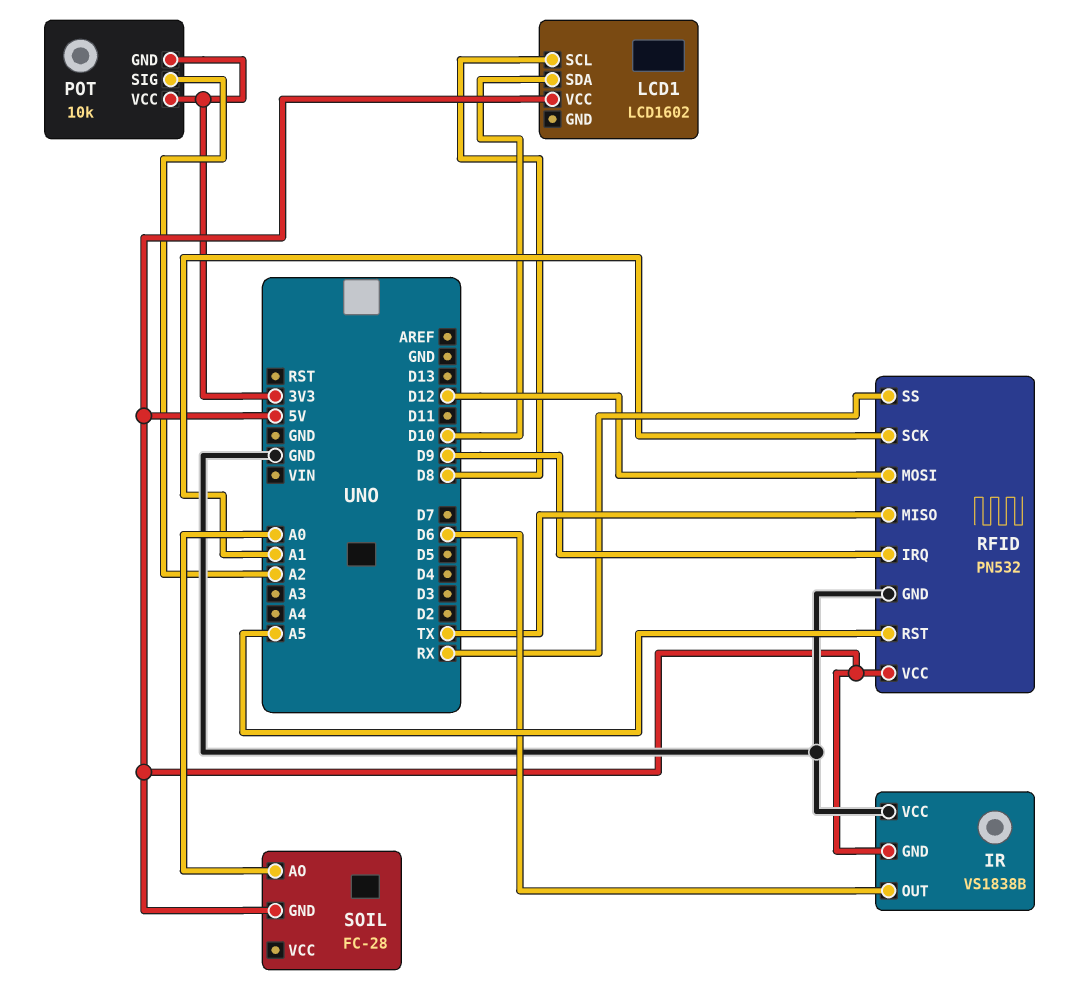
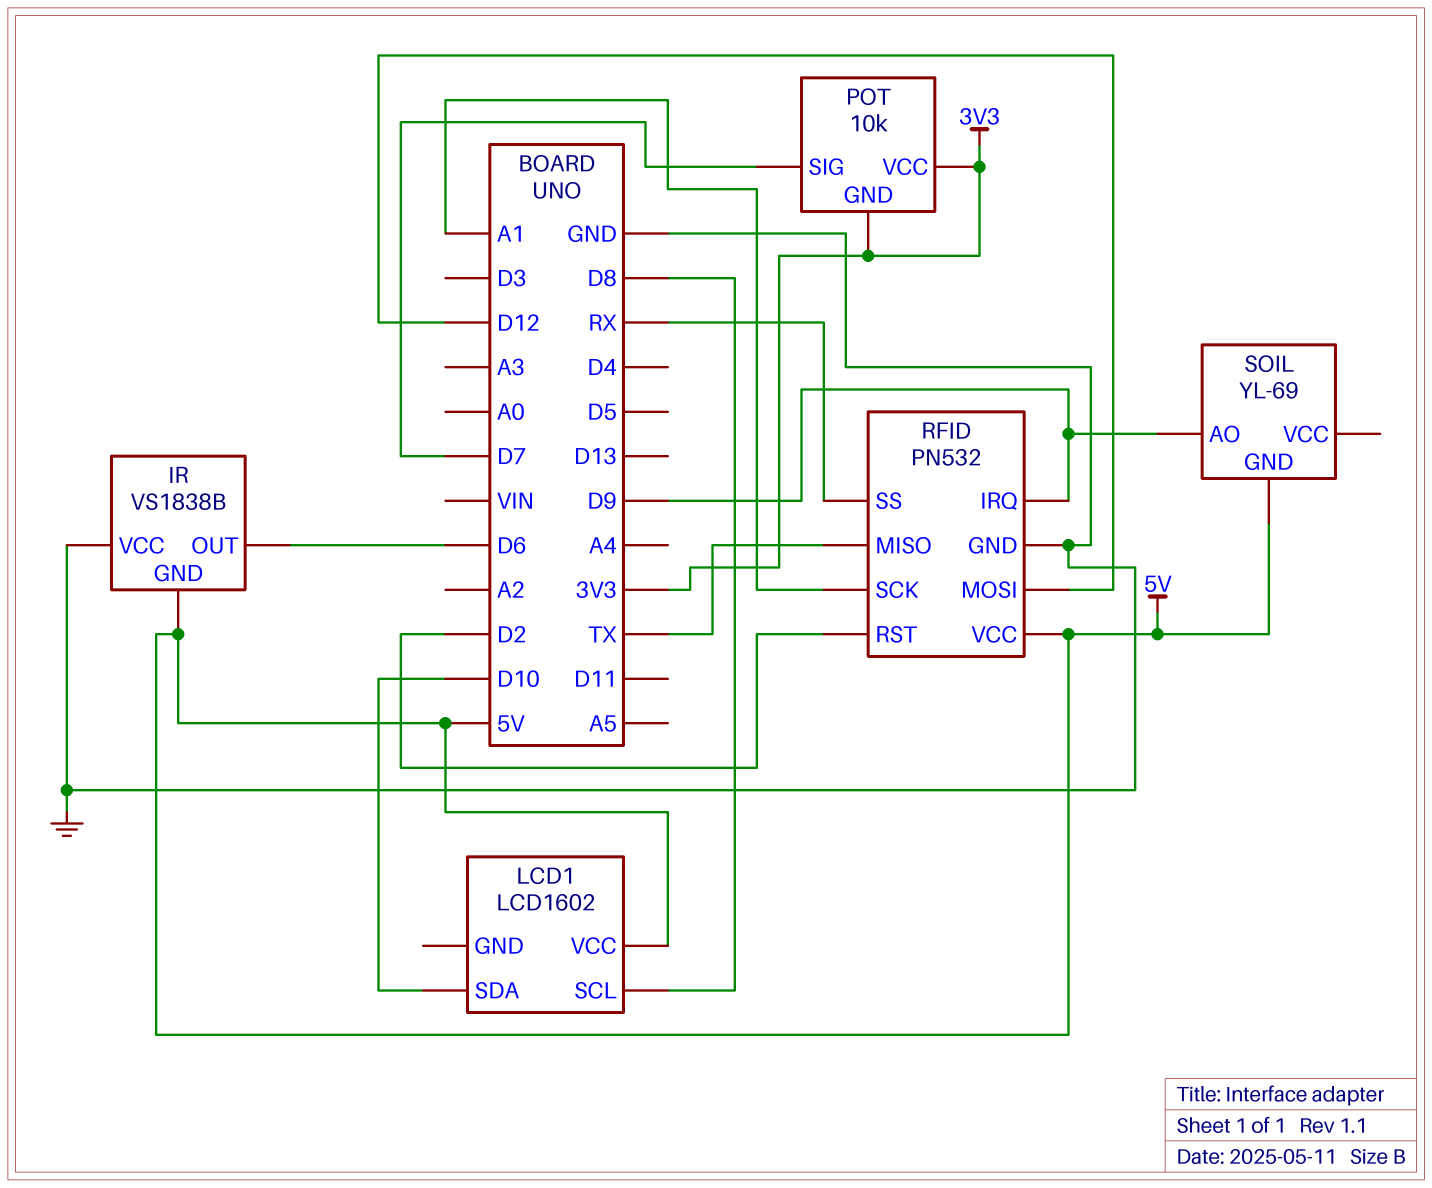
POT pin SIG: A2 -> D7
RFID pin RST: A5 -> D2
SOIL: FC-28 -> YL-69
SOIL pin AO: A0 -> D9

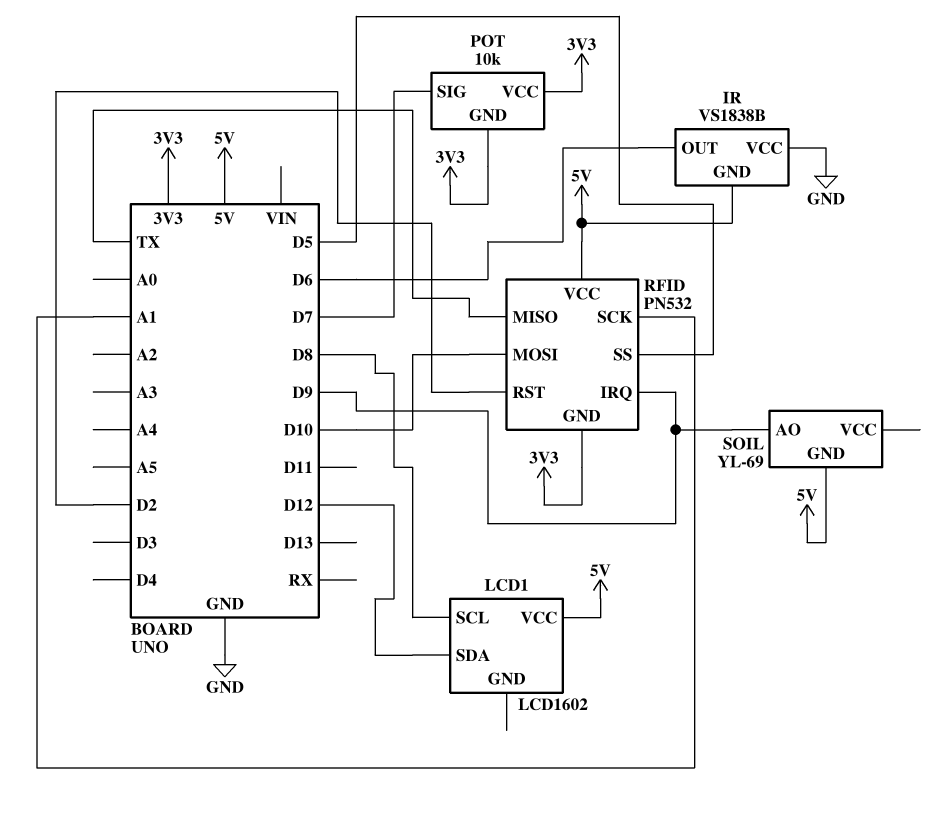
LCD1 pin SDA: D10 -> D12
RFID pin GND: GND -> 3V3
RFID pin MOSI: D12 -> D10
RFID pin SS: RX -> D5

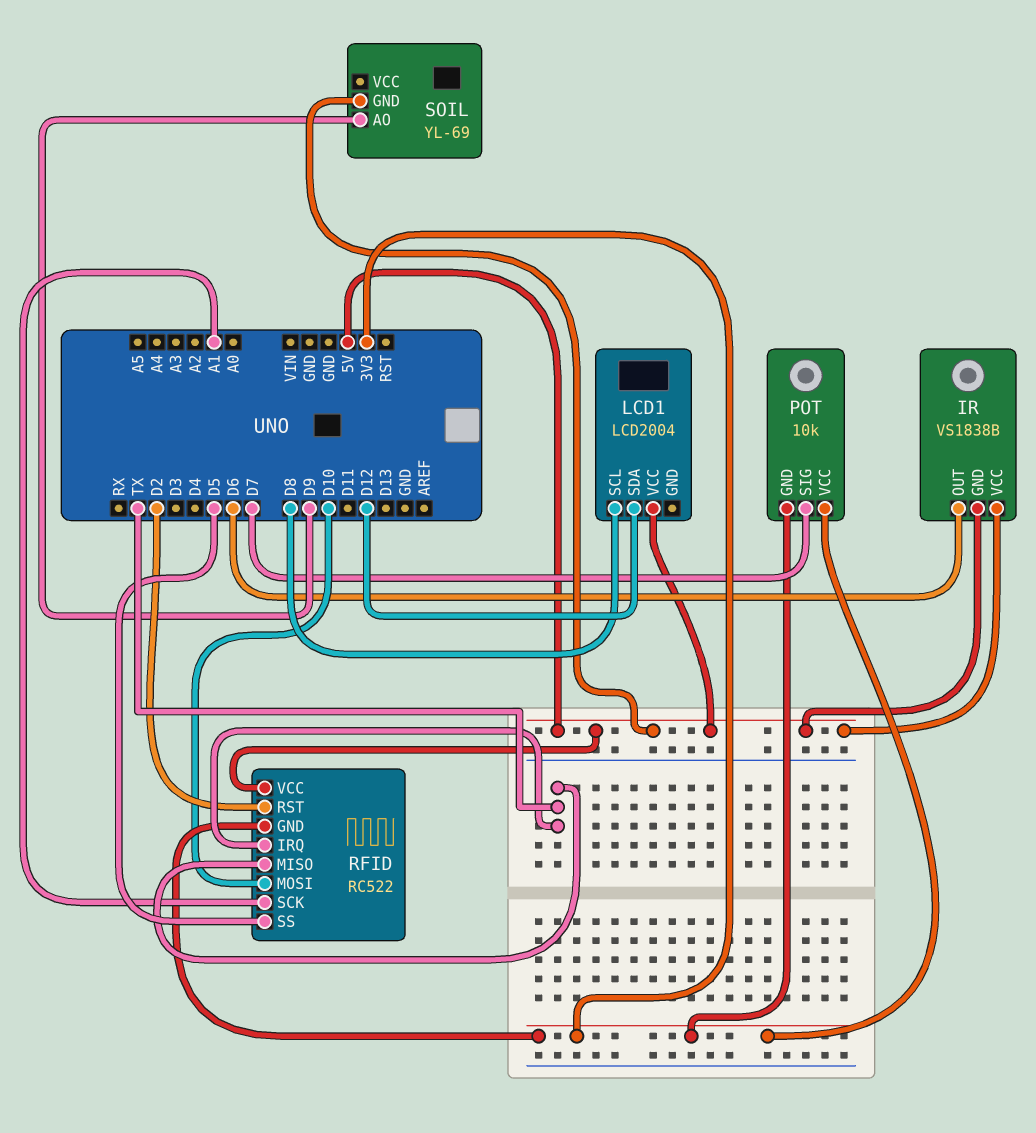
IR pin VCC: GND -> 5V
LCD1: LCD1602 -> LCD2004
RFID: PN532 -> RC522
RFID pin IRQ: D9 -> TX

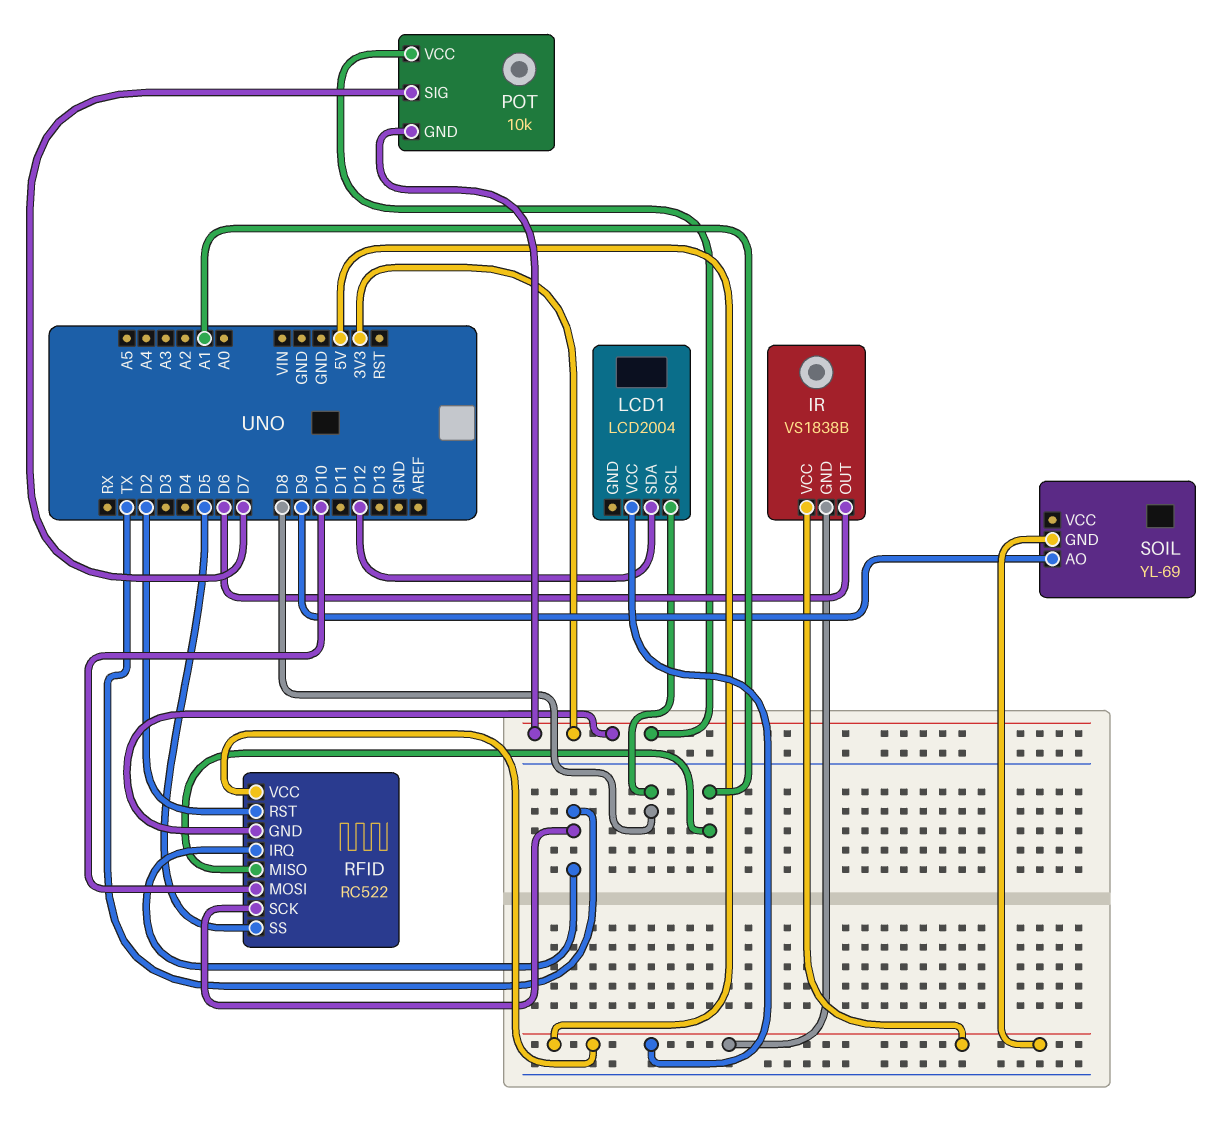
RFID pin MISO: TX -> A1
RFID pin SCK: A1 -> TX

